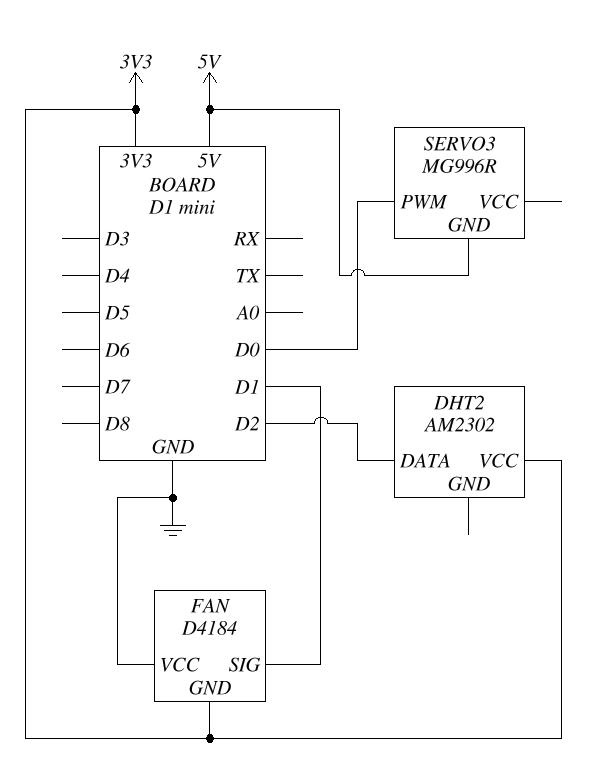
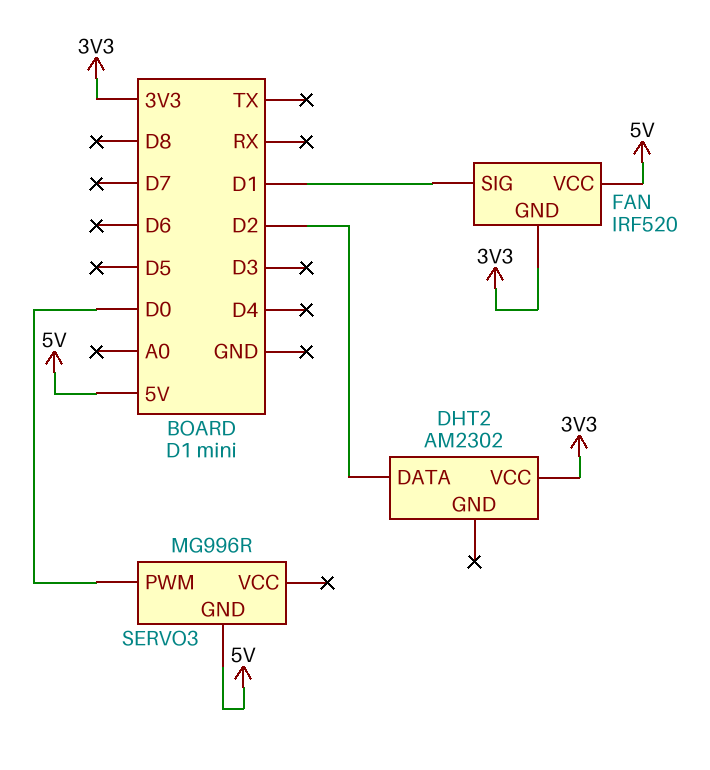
FAN: D4184 -> IRF520
FAN pin VCC: GND -> 5V

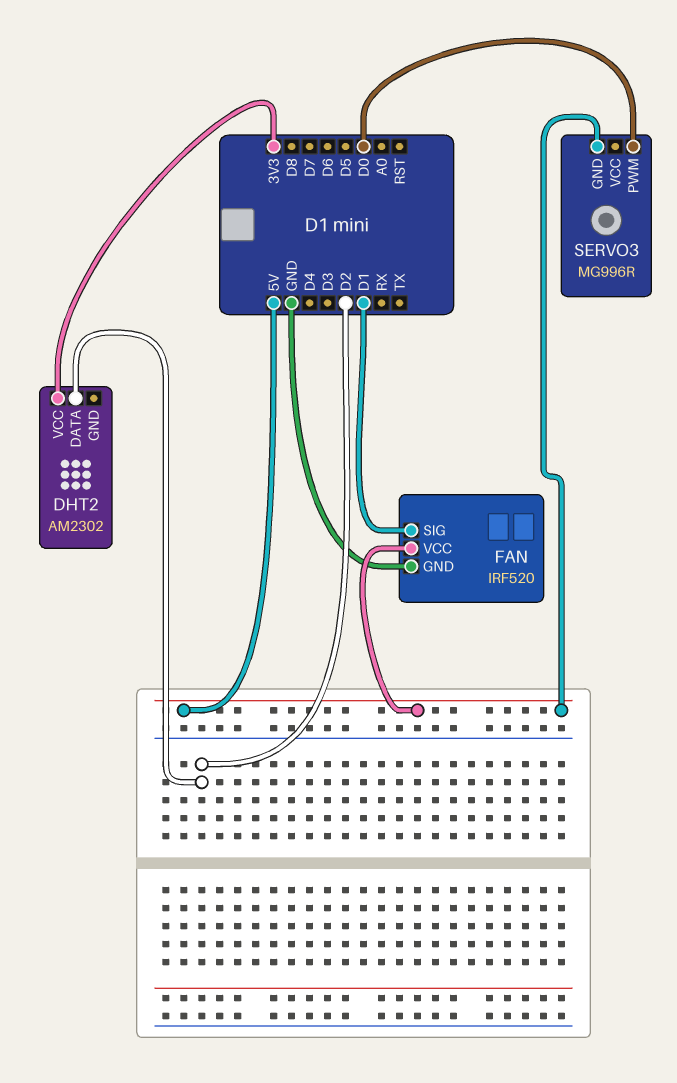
FAN pin GND: 3V3 -> GND

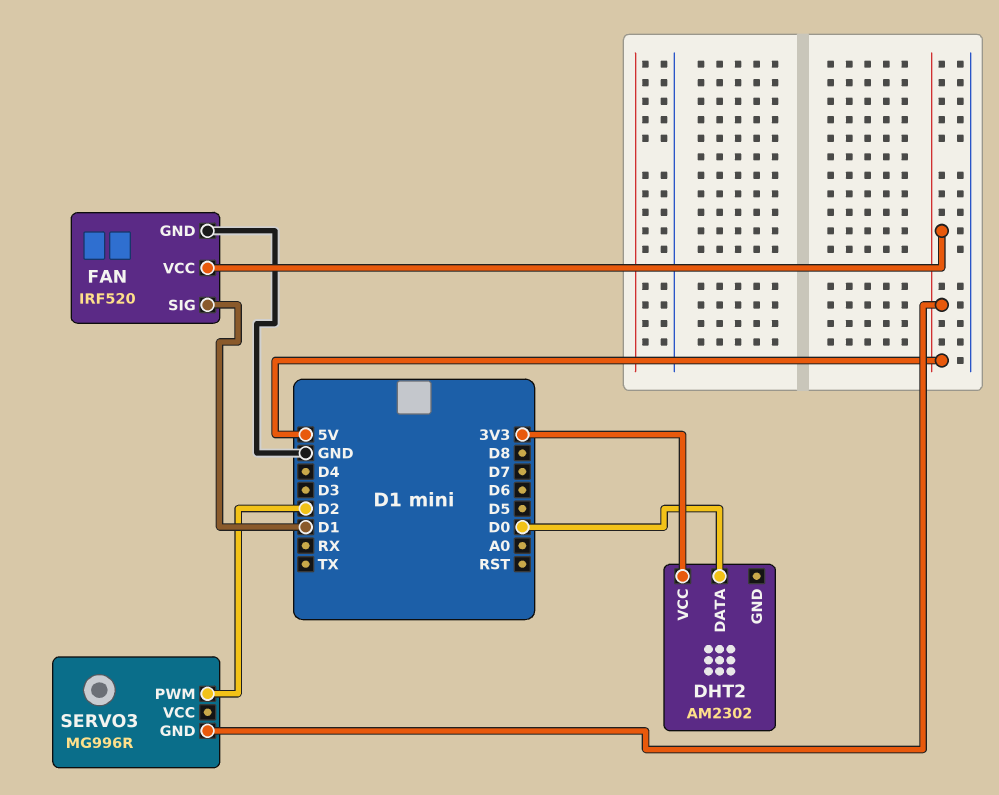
DHT2 pin DATA: D2 -> D0
SERVO3 pin PWM: D0 -> D2

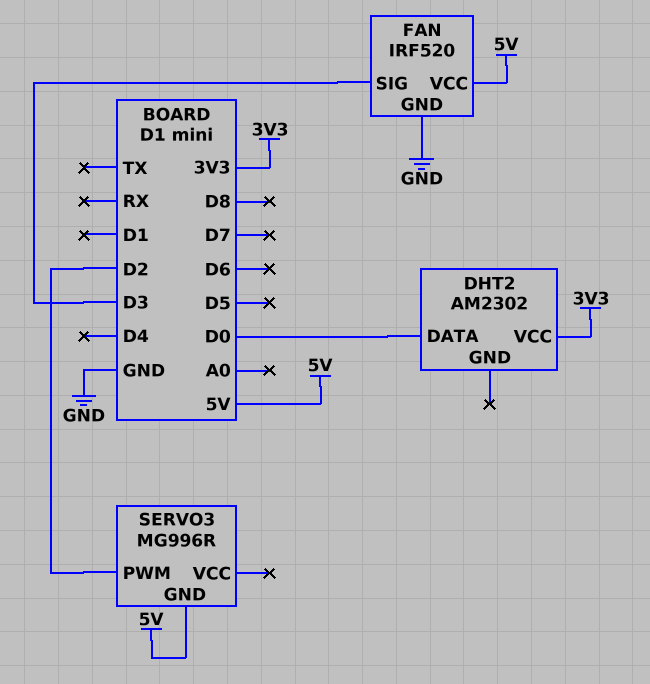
FAN pin SIG: D1 -> D3

